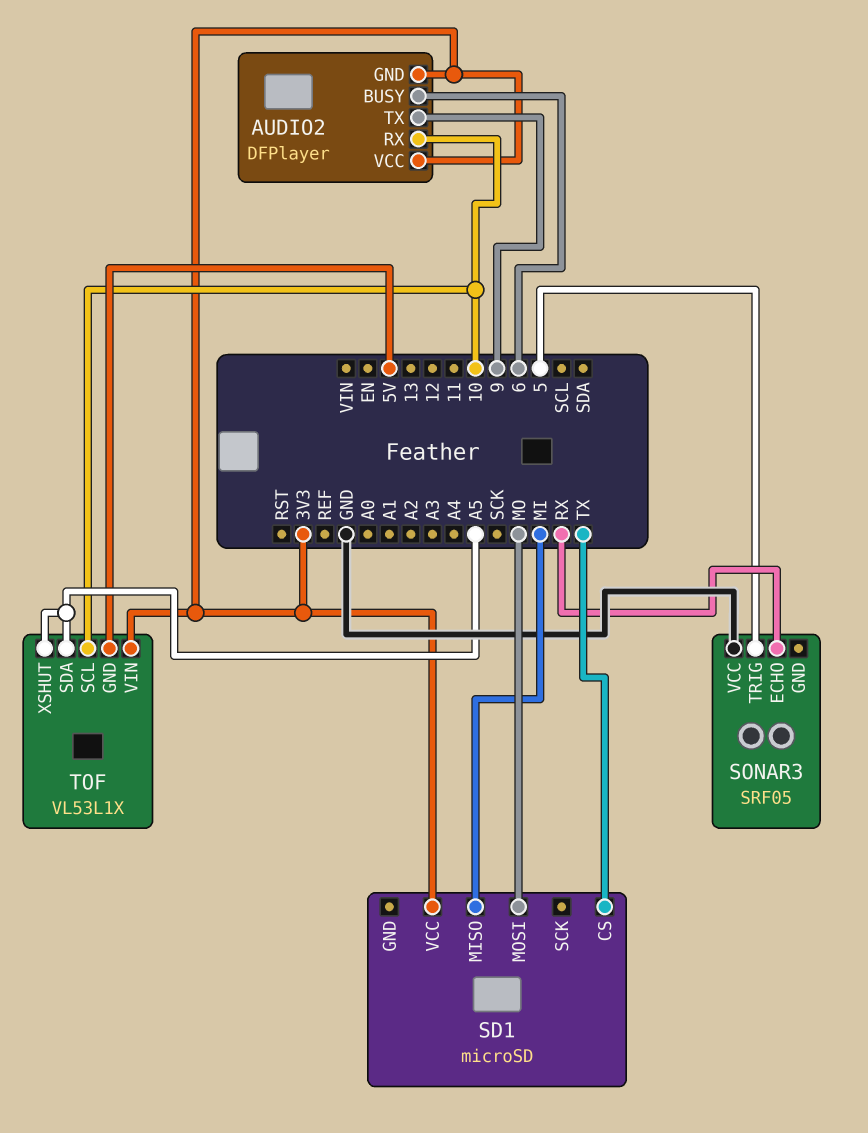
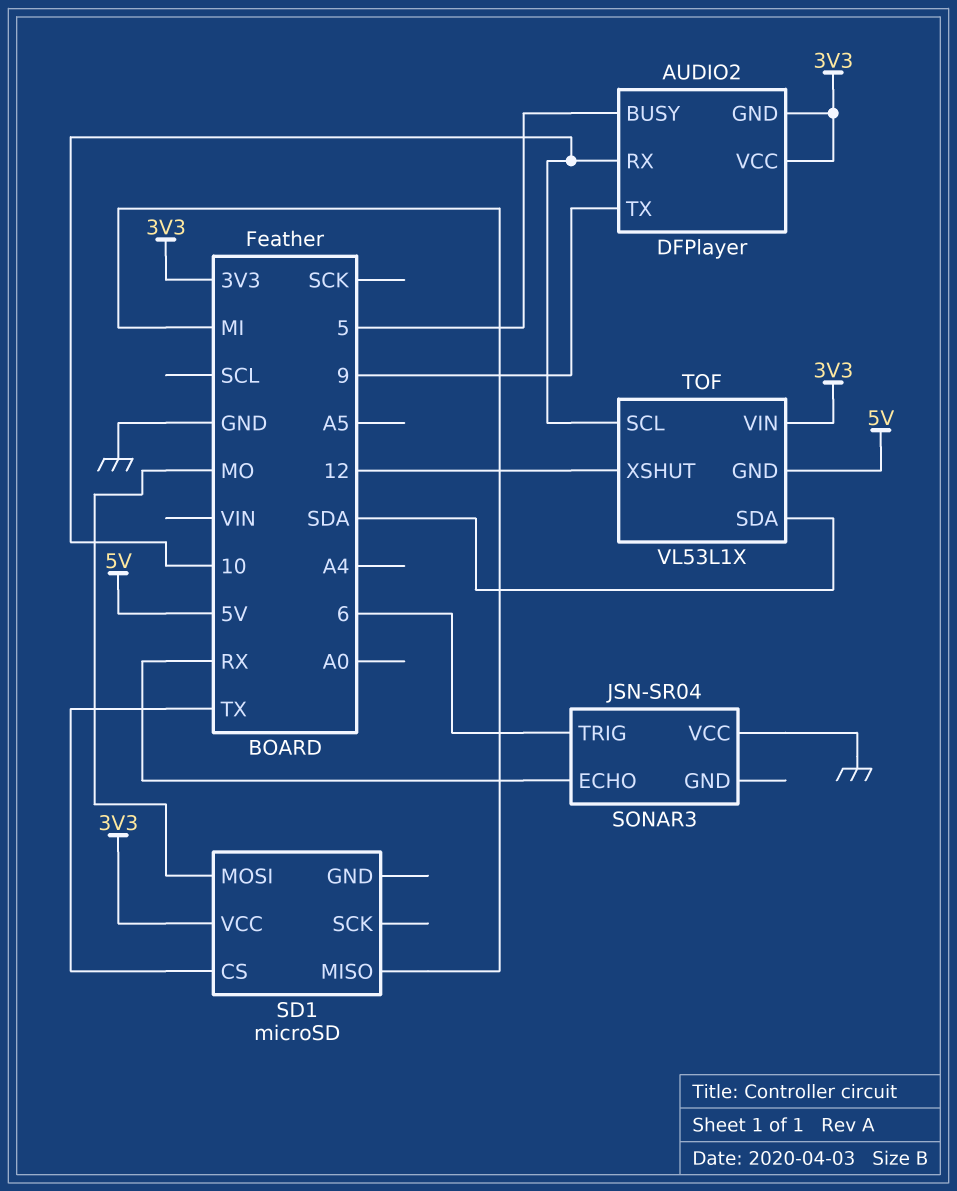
AUDIO2 pin BUSY: 6 -> 5
SONAR3: SRF05 -> JSN-SR04
SONAR3 pin TRIG: 5 -> 6
TOF pin SDA: A5 -> SDA
TOF pin XSHUT: A5 -> 12

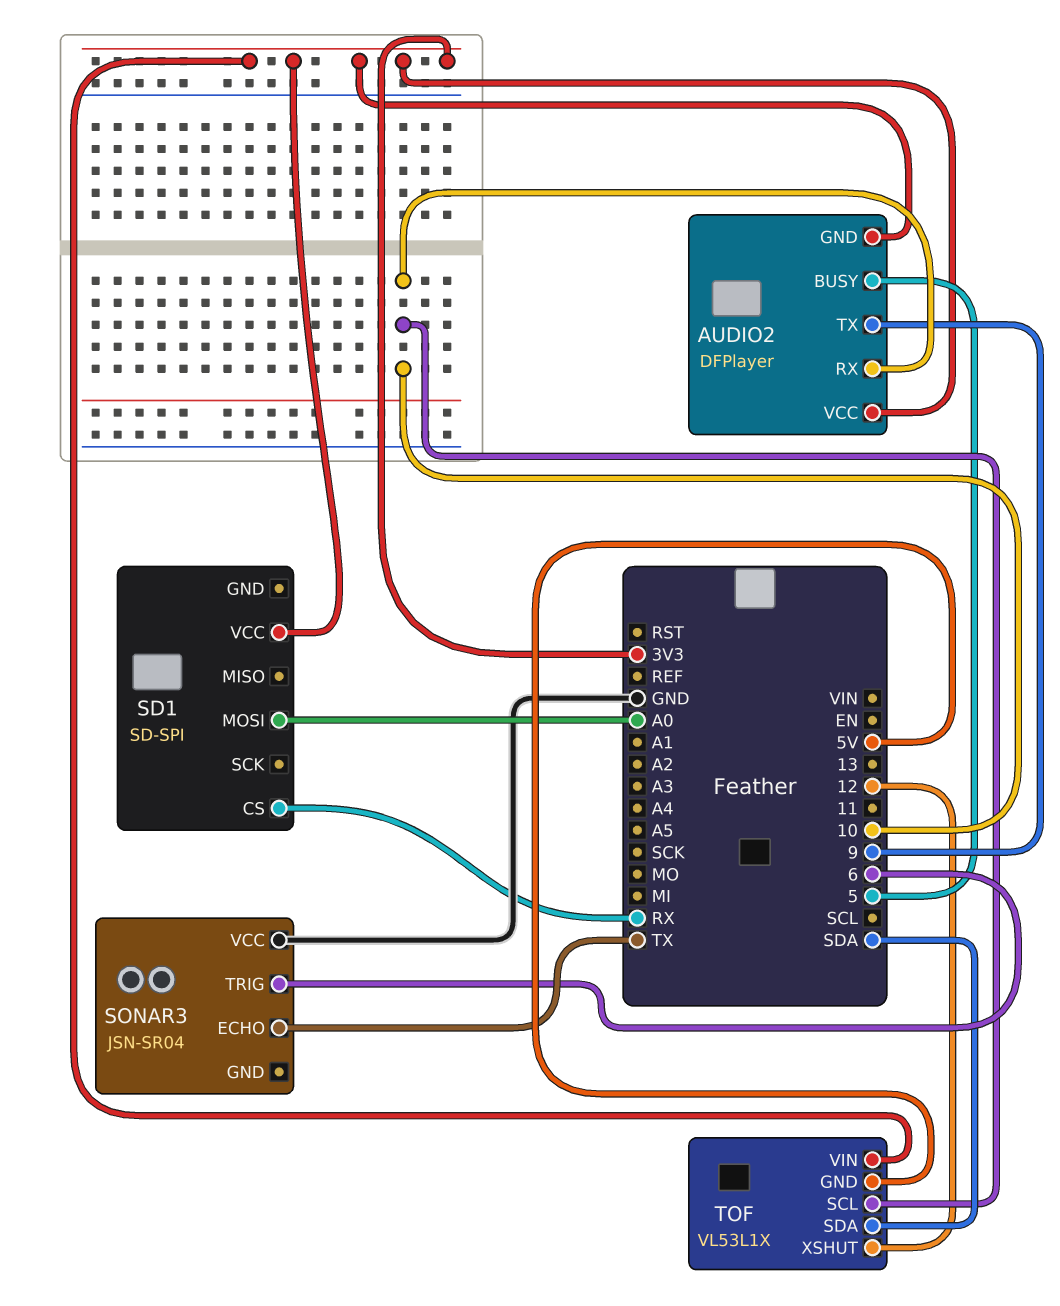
SD1: microSD -> SD-SPI
SD1 pin CS: TX -> RX
SD1 pin MISO: MI -> none
SD1 pin MOSI: MO -> A0
SONAR3 pin ECHO: RX -> TX

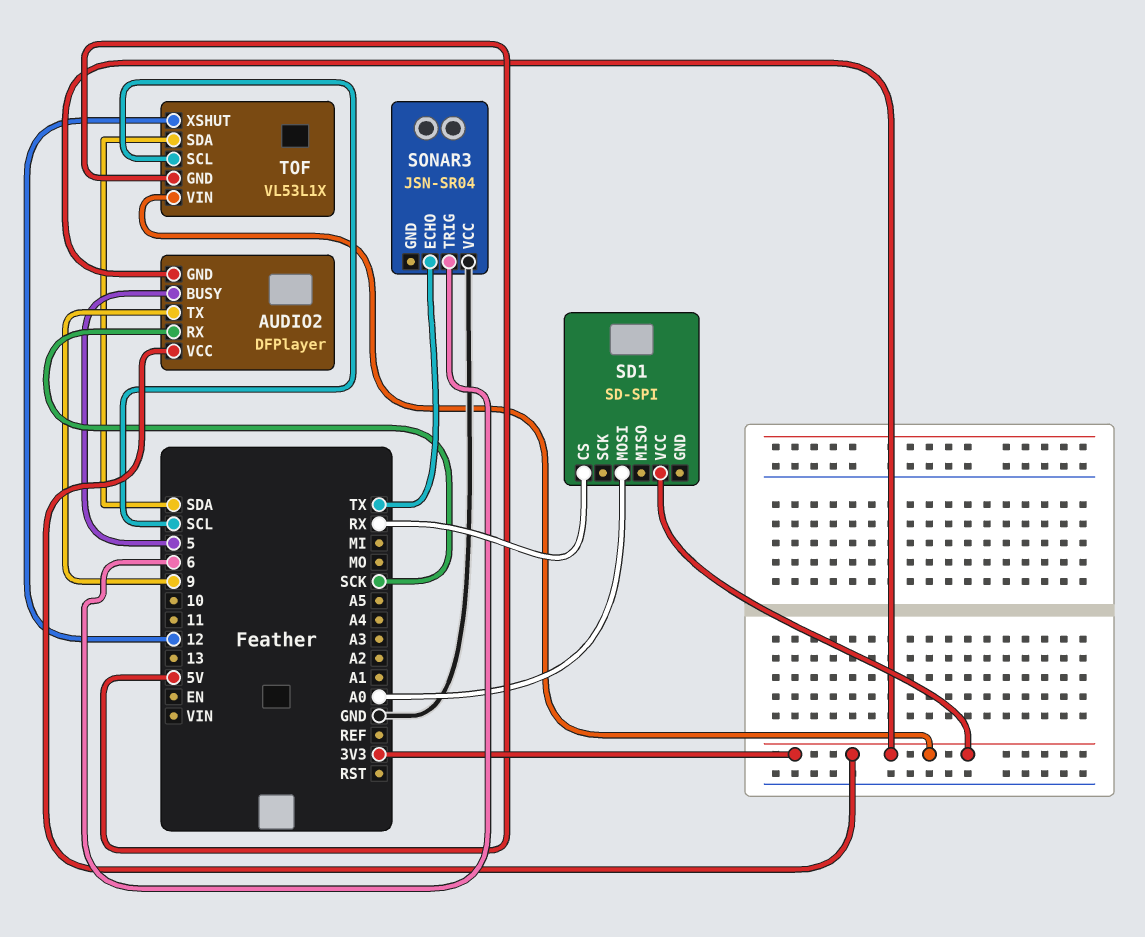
AUDIO2 pin RX: 10 -> SCK
TOF pin SCL: 10 -> SCL

